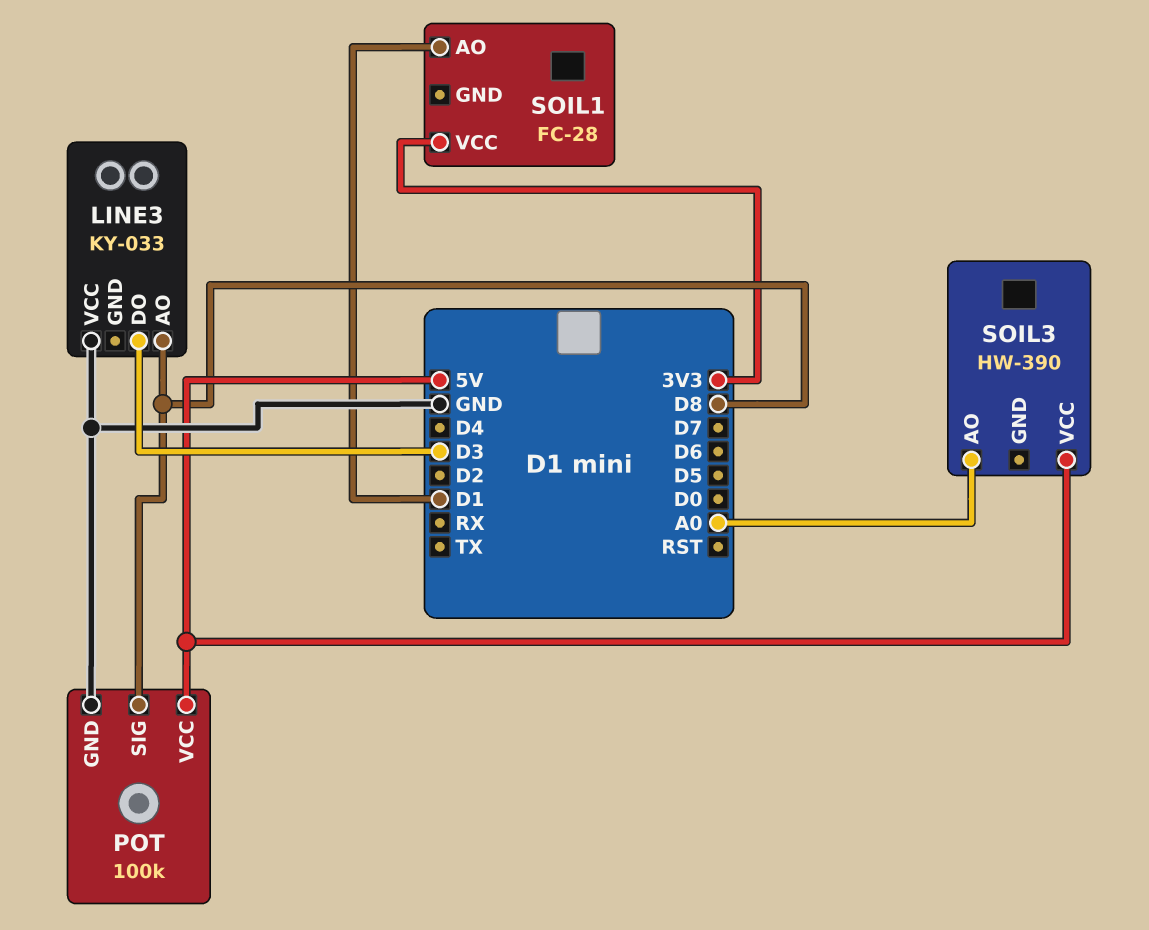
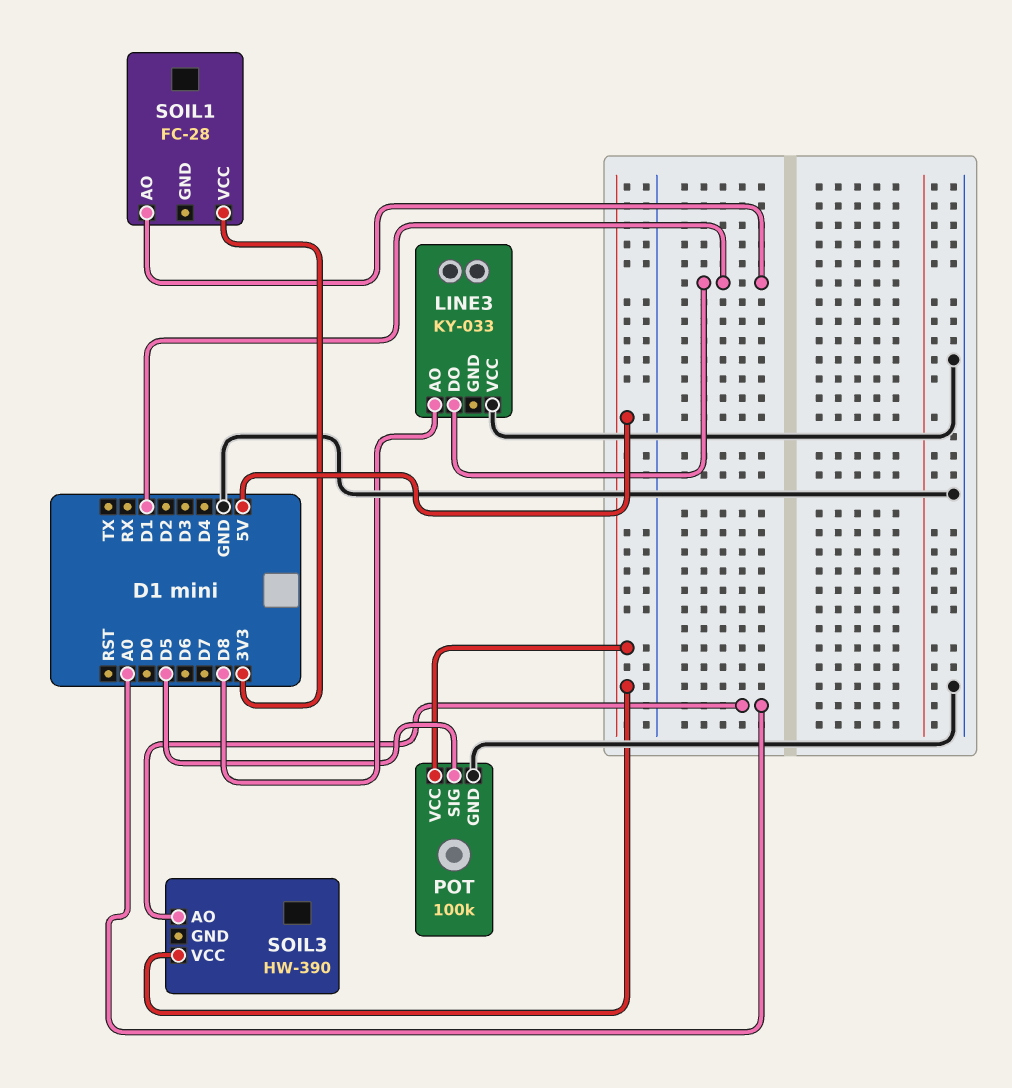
LINE3 pin DO: D3 -> D1
POT pin SIG: D8 -> D5

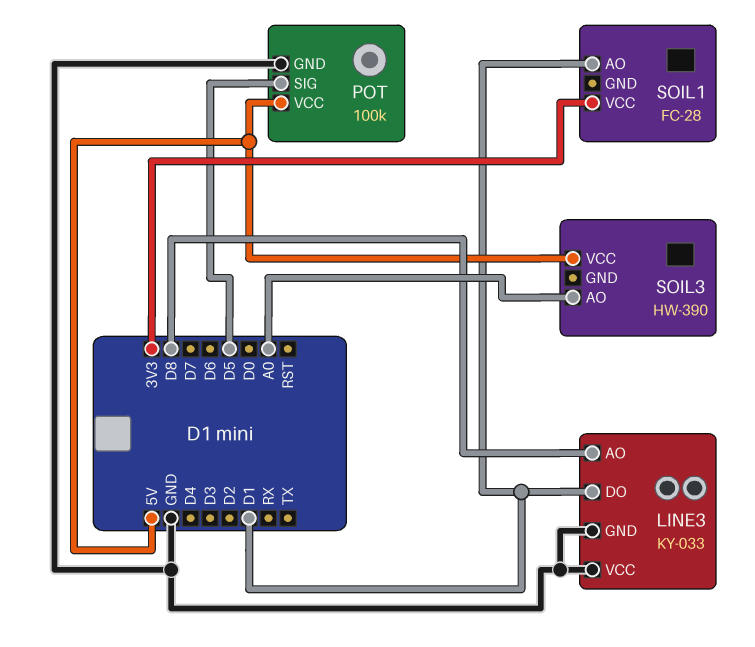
LINE3 pin GND: none -> GND

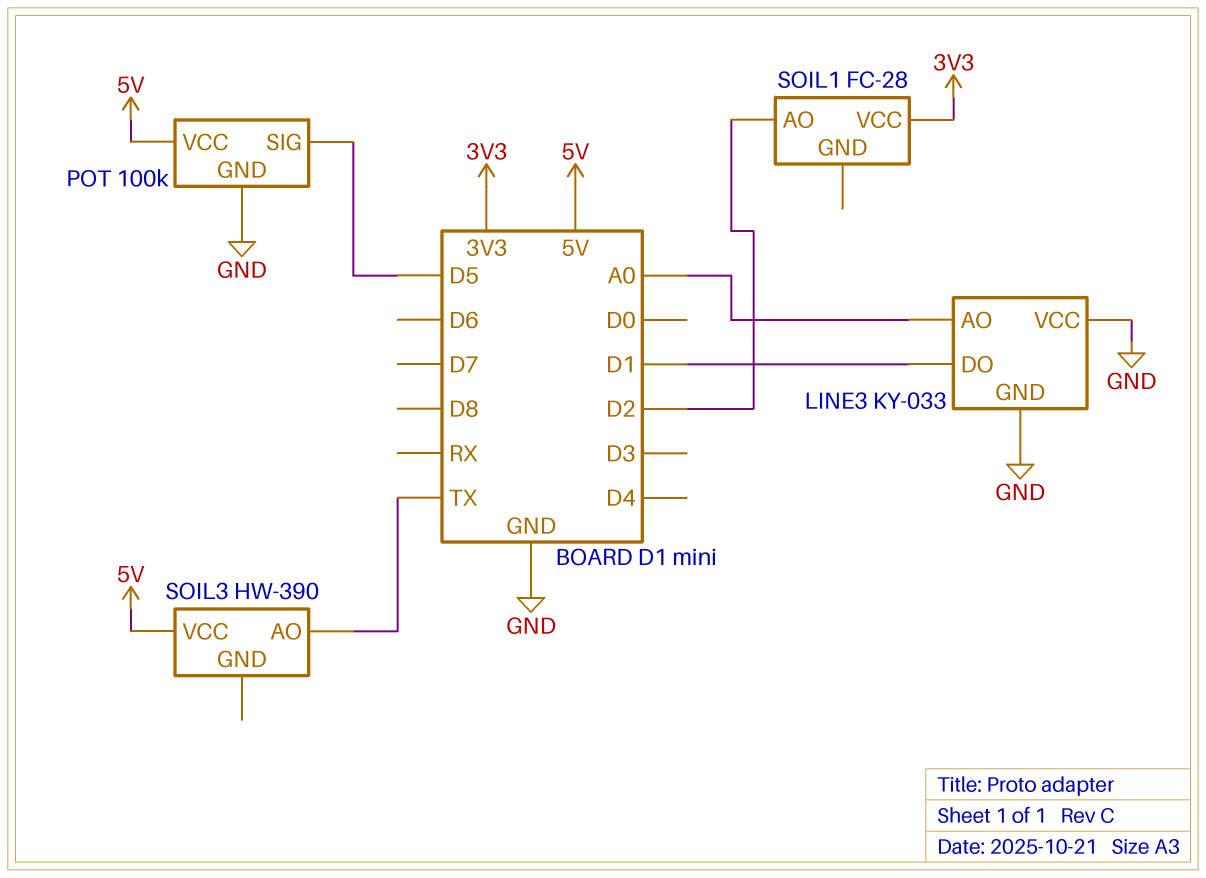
LINE3 pin AO: D8 -> A0
SOIL1 pin AO: D1 -> D2
SOIL3 pin AO: A0 -> TX

